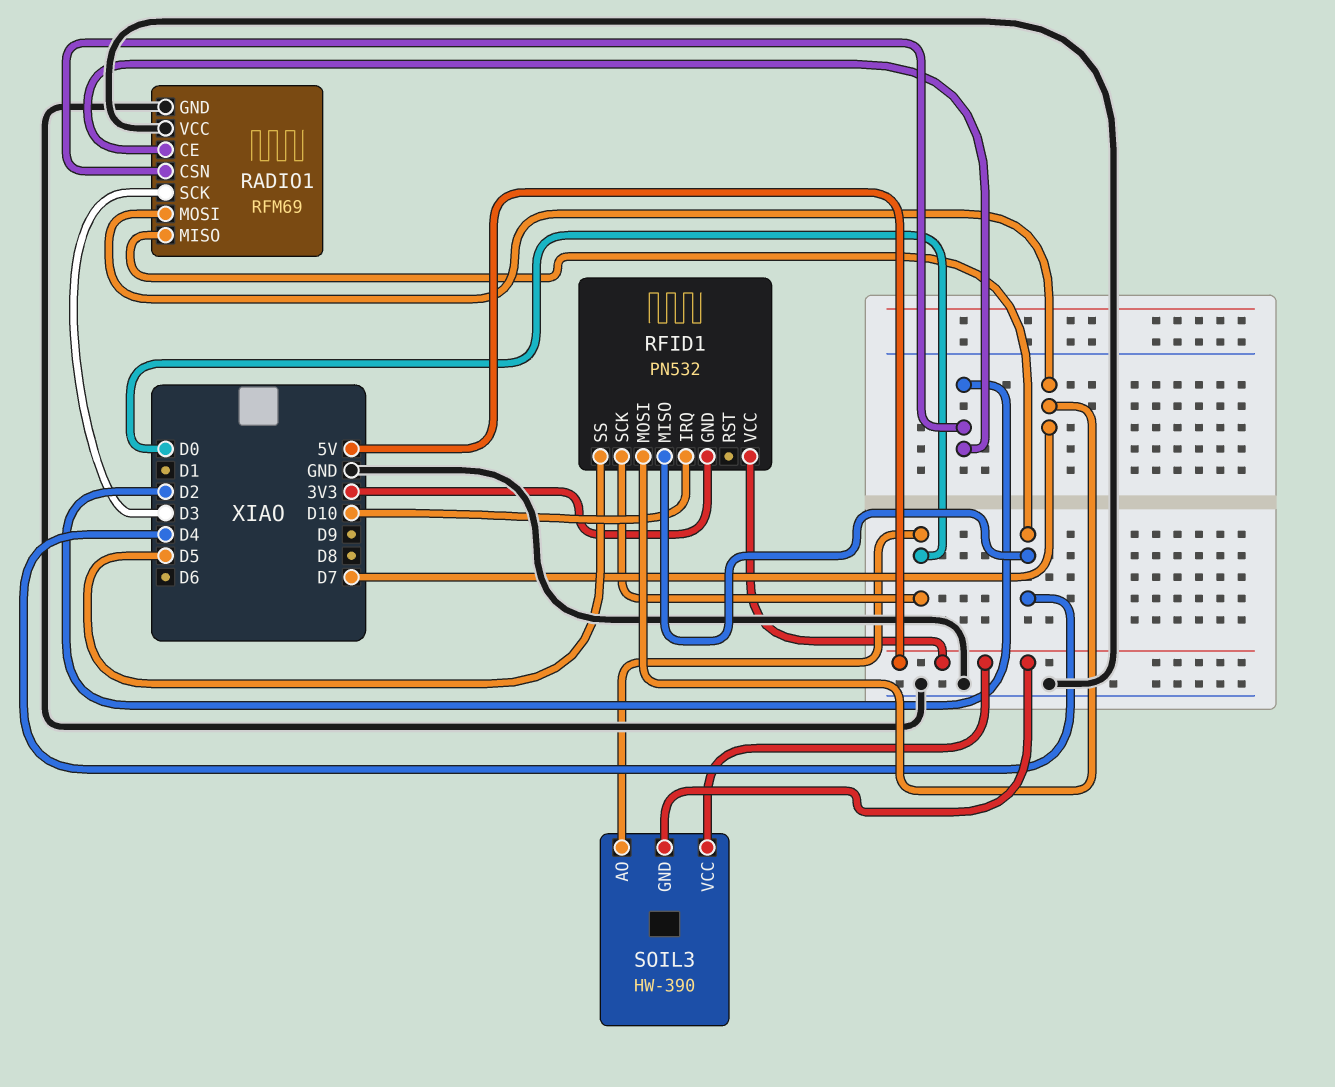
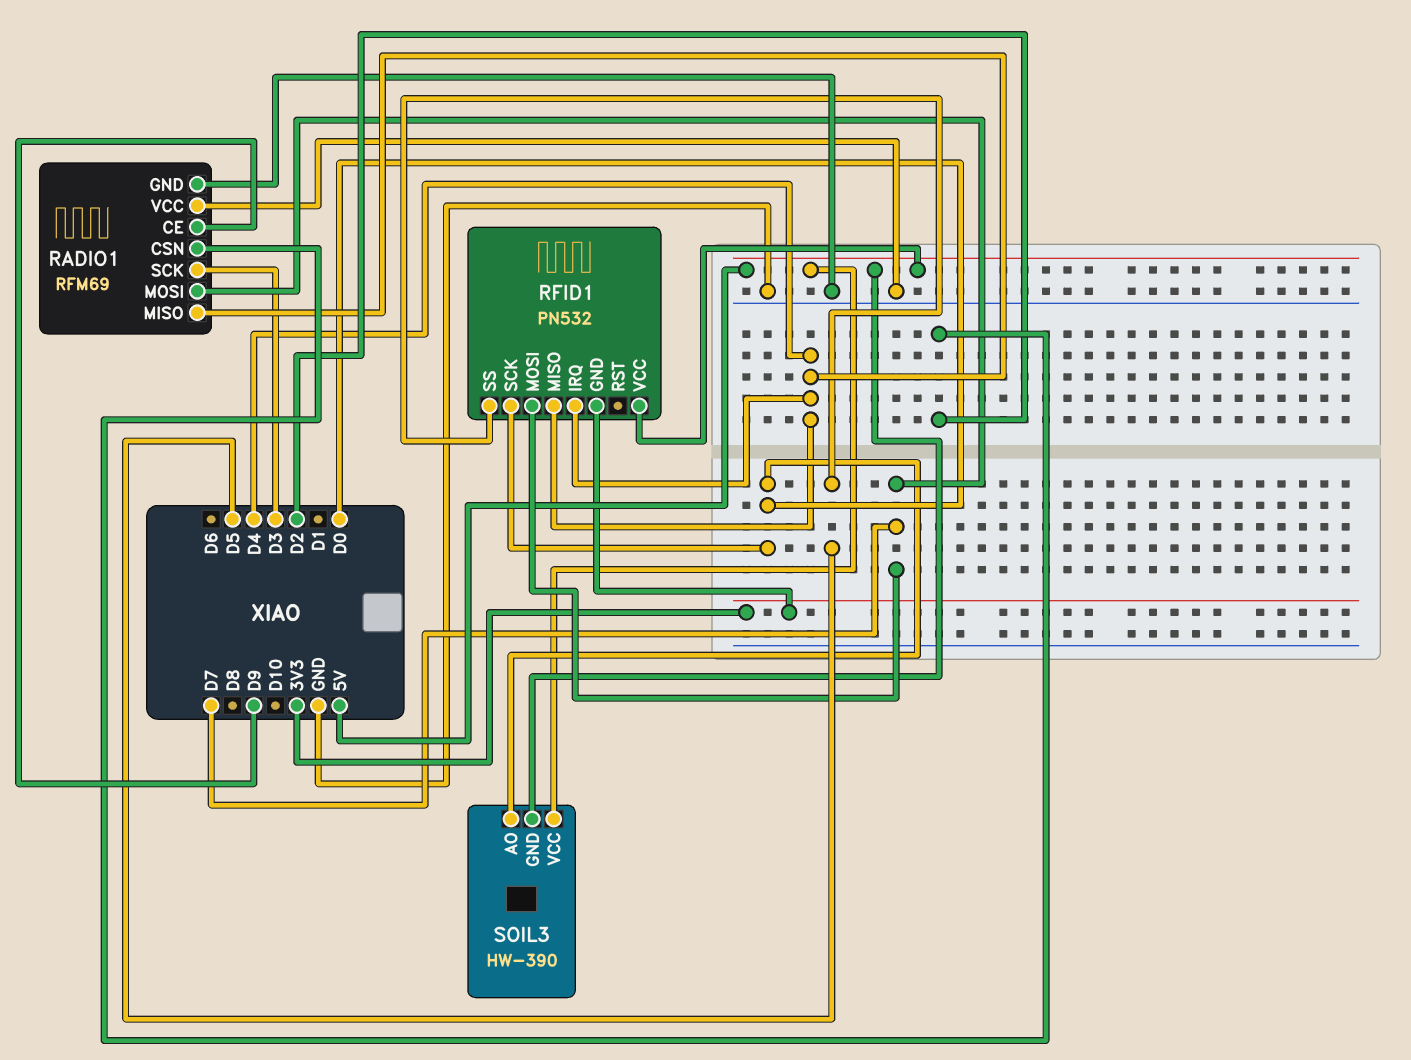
RADIO1 pin CE: D2 -> D9
RFID1 pin IRQ: D10 -> D4

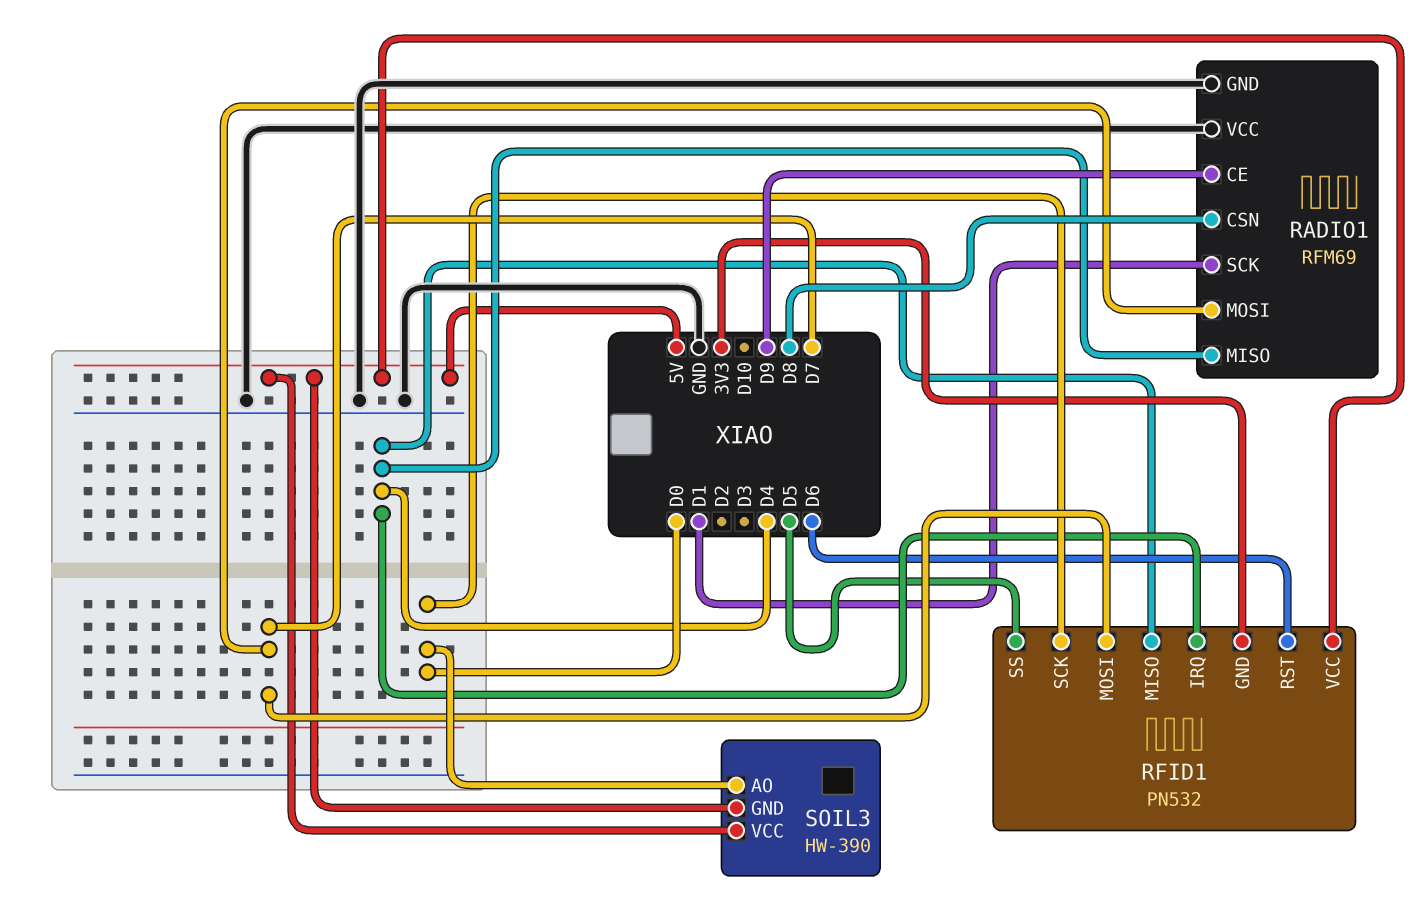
RADIO1 pin CSN: D2 -> D8
RADIO1 pin SCK: D3 -> D1
RFID1 pin RST: none -> D6

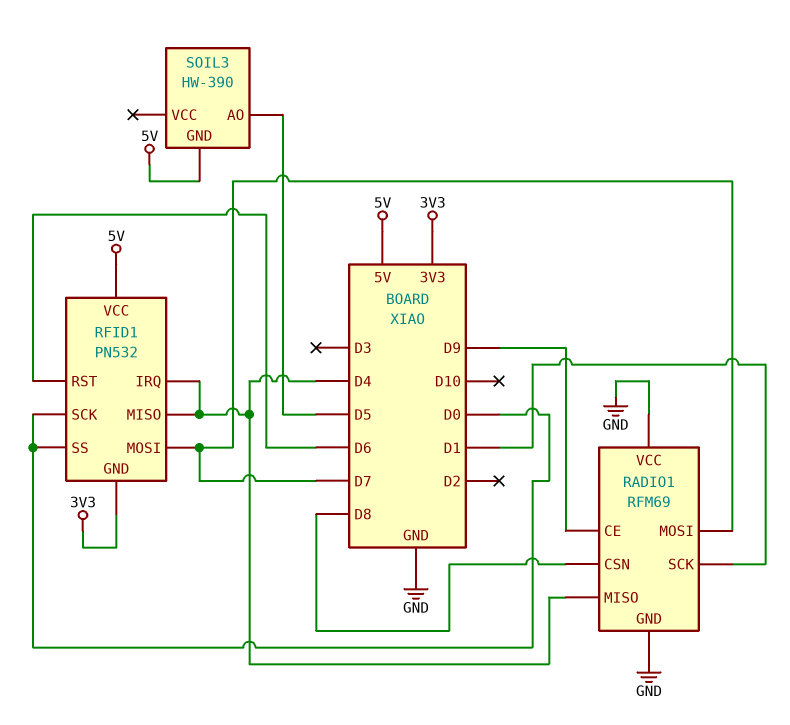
RFID1 pin SS: D5 -> D0
SOIL3 pin AO: D0 -> D5
SOIL3 pin VCC: 5V -> none

